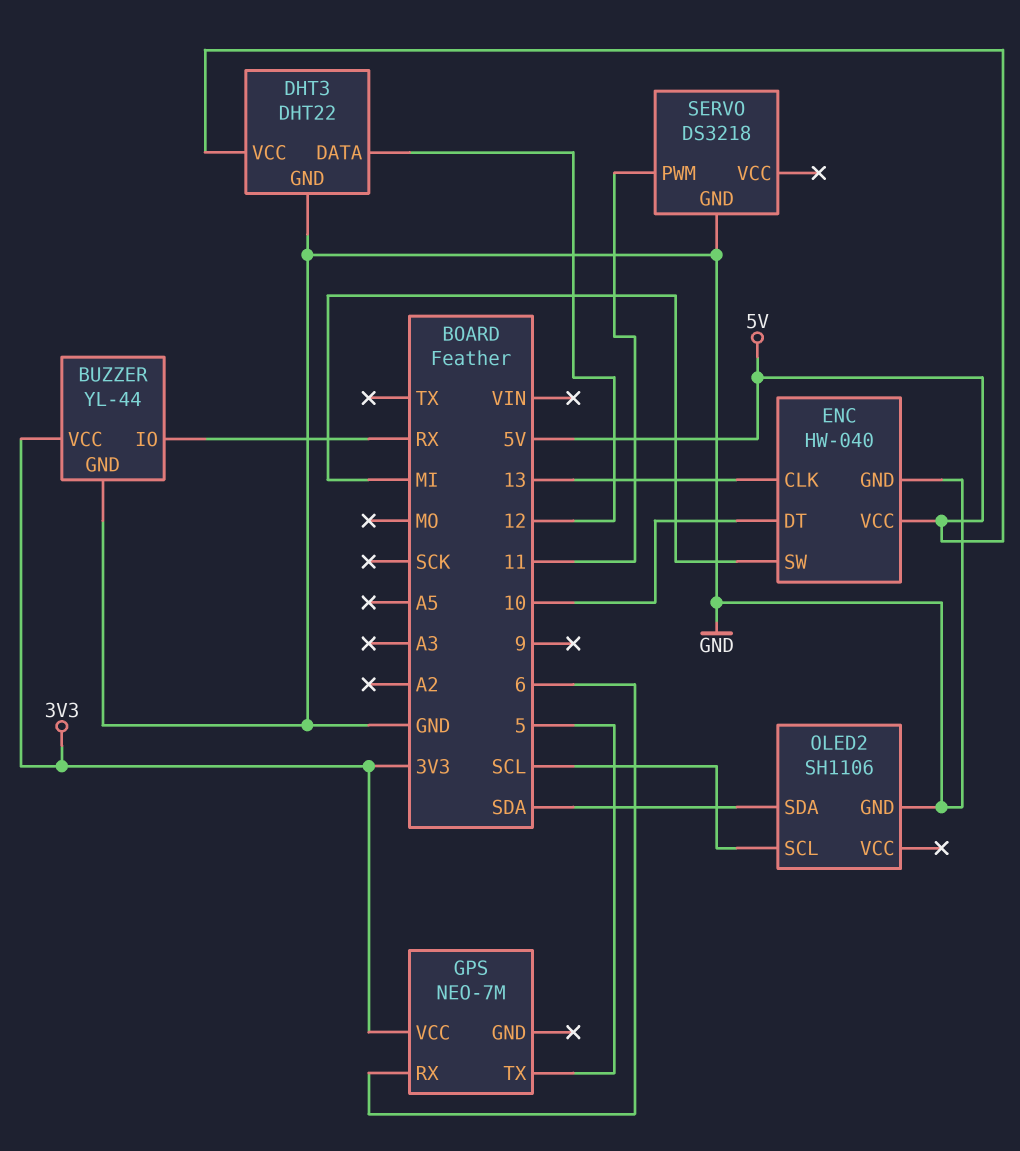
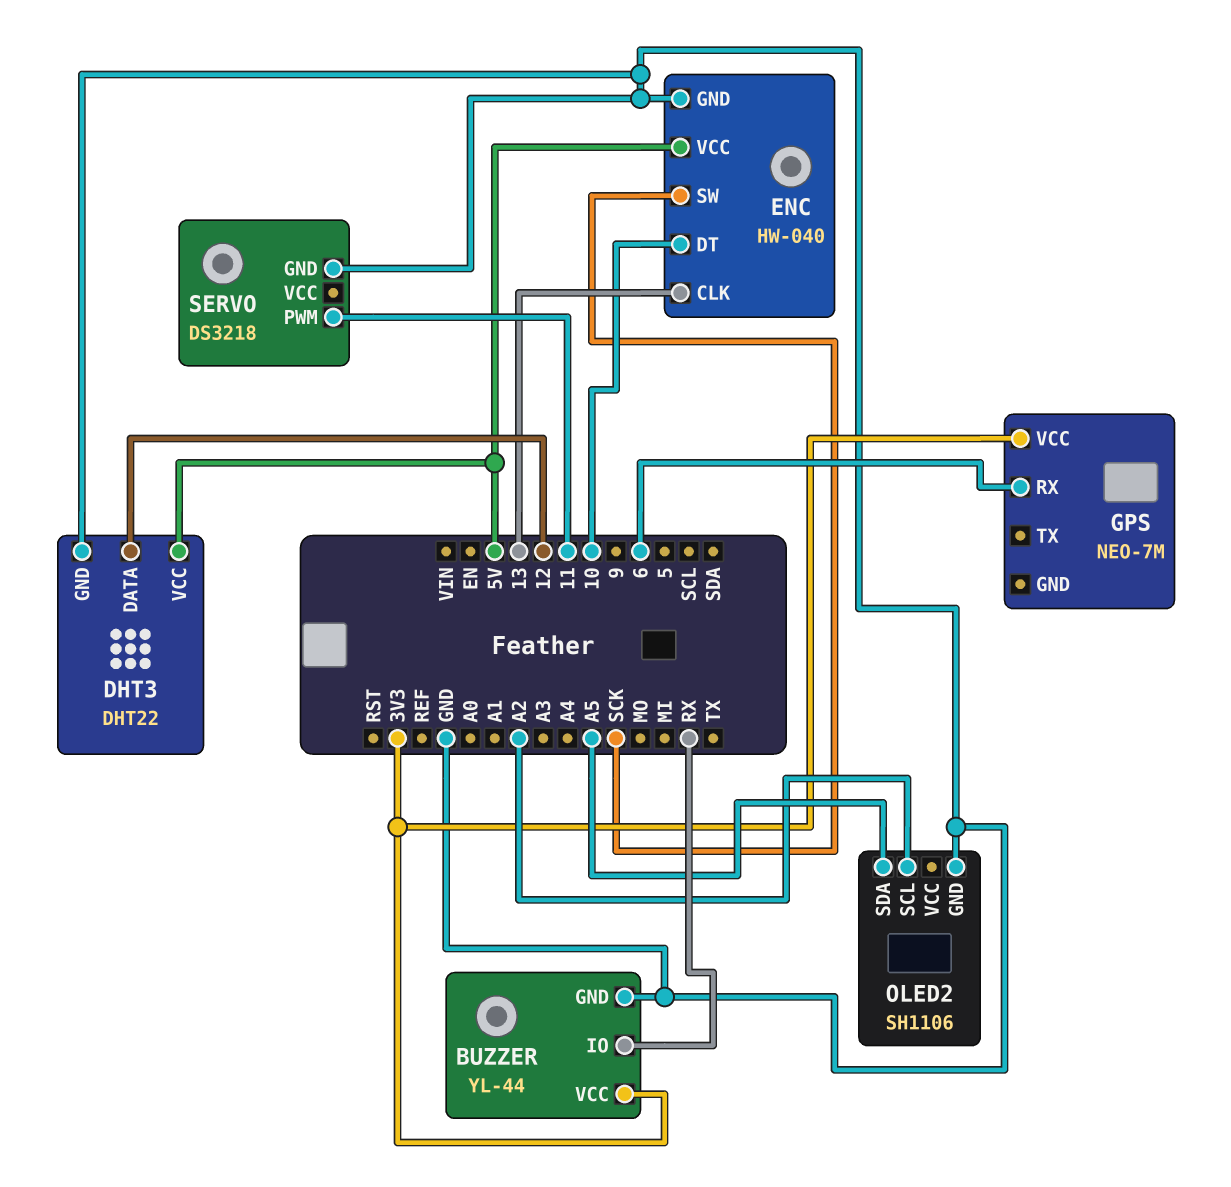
ENC pin SW: MI -> SCK
GPS pin TX: 5 -> none
OLED2 pin SCL: SCL -> A2
OLED2 pin SDA: SDA -> A5

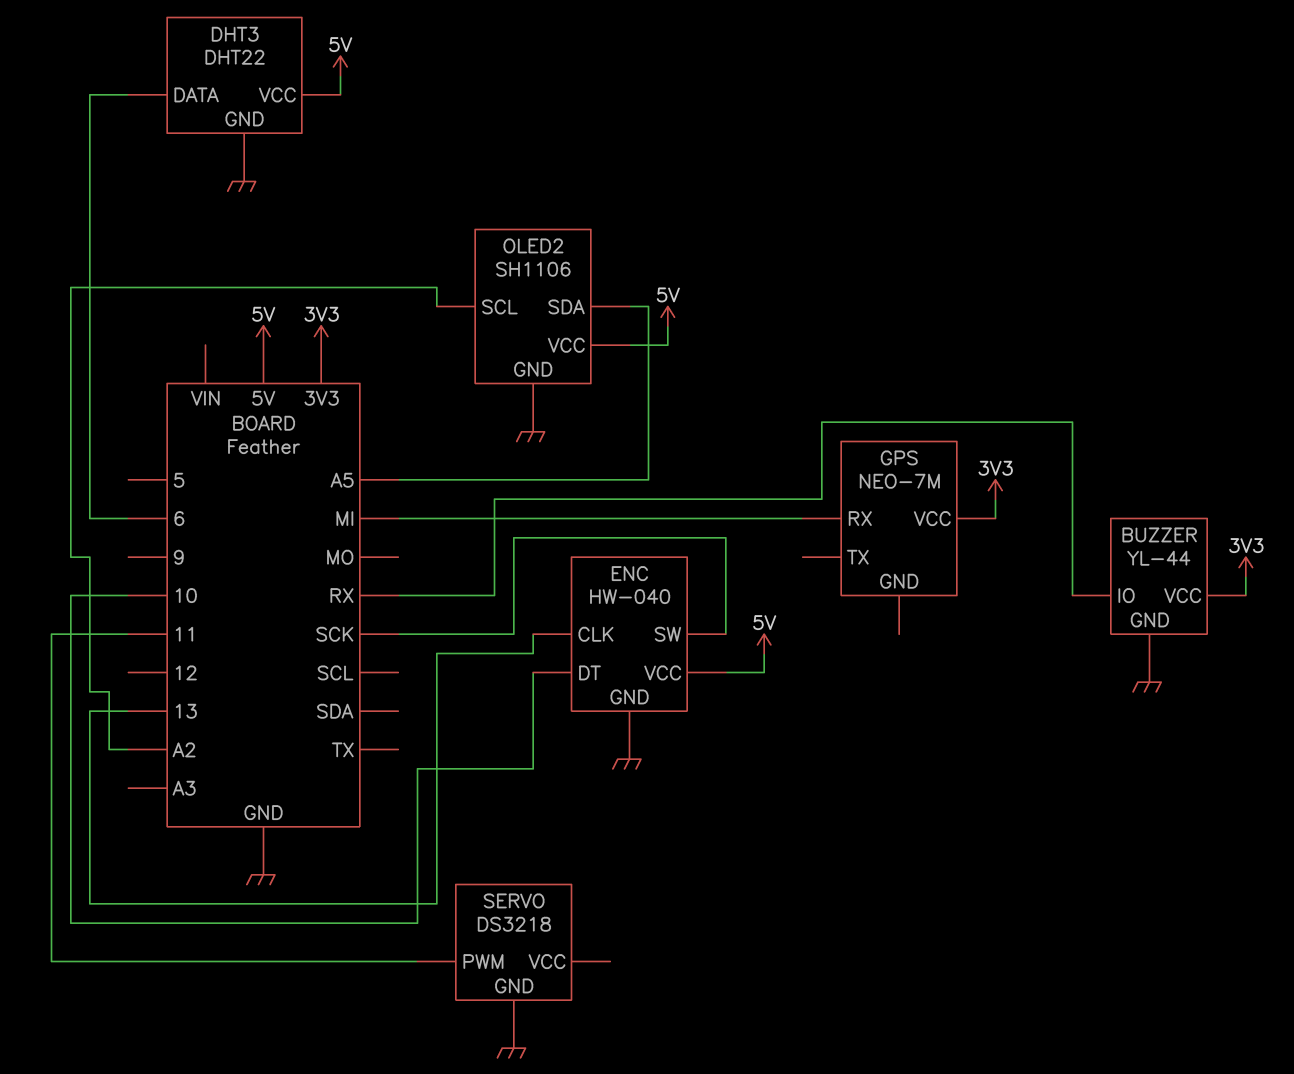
DHT3 pin DATA: 12 -> 6
GPS pin RX: 6 -> MI
OLED2 pin VCC: none -> 5V

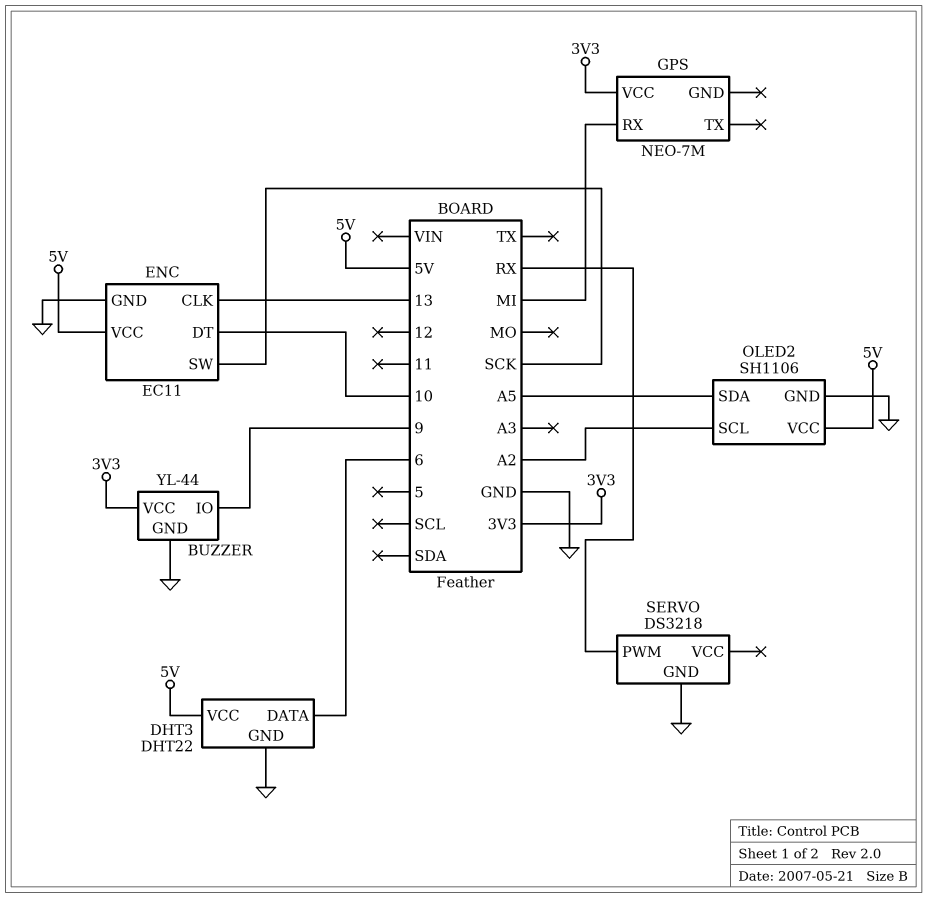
BUZZER pin IO: RX -> 9
ENC: HW-040 -> EC11
SERVO pin PWM: 11 -> RX

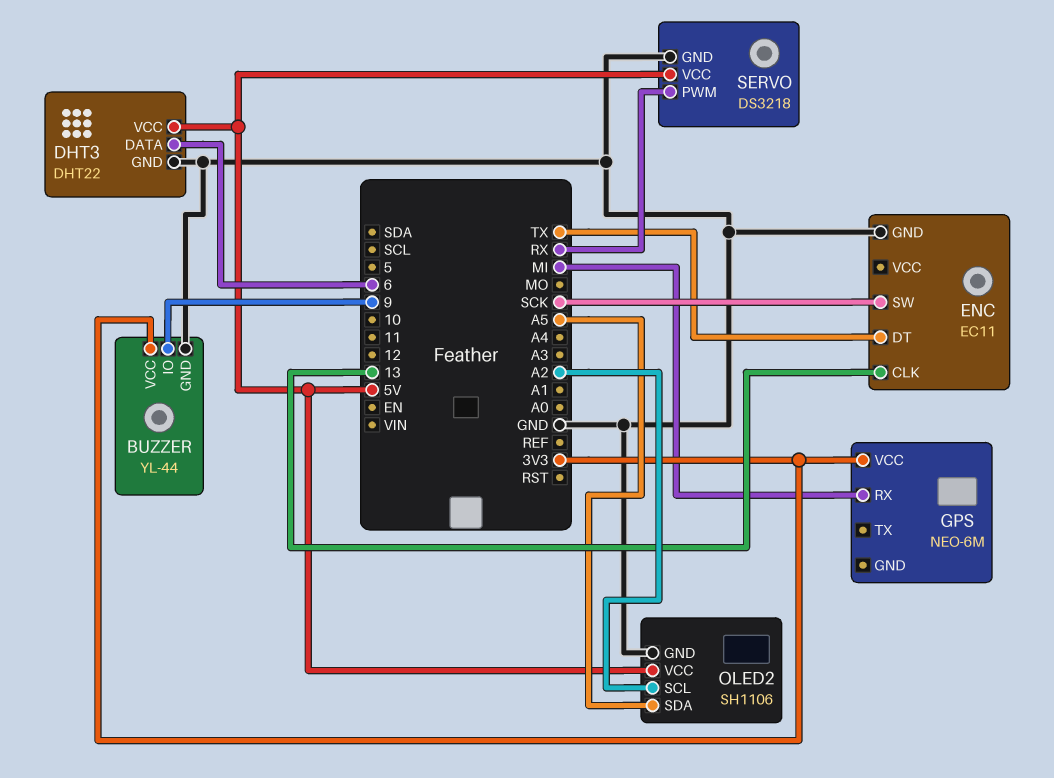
ENC pin DT: 10 -> TX
ENC pin VCC: 5V -> none
GPS: NEO-7M -> NEO-6M
SERVO pin VCC: none -> 5V

